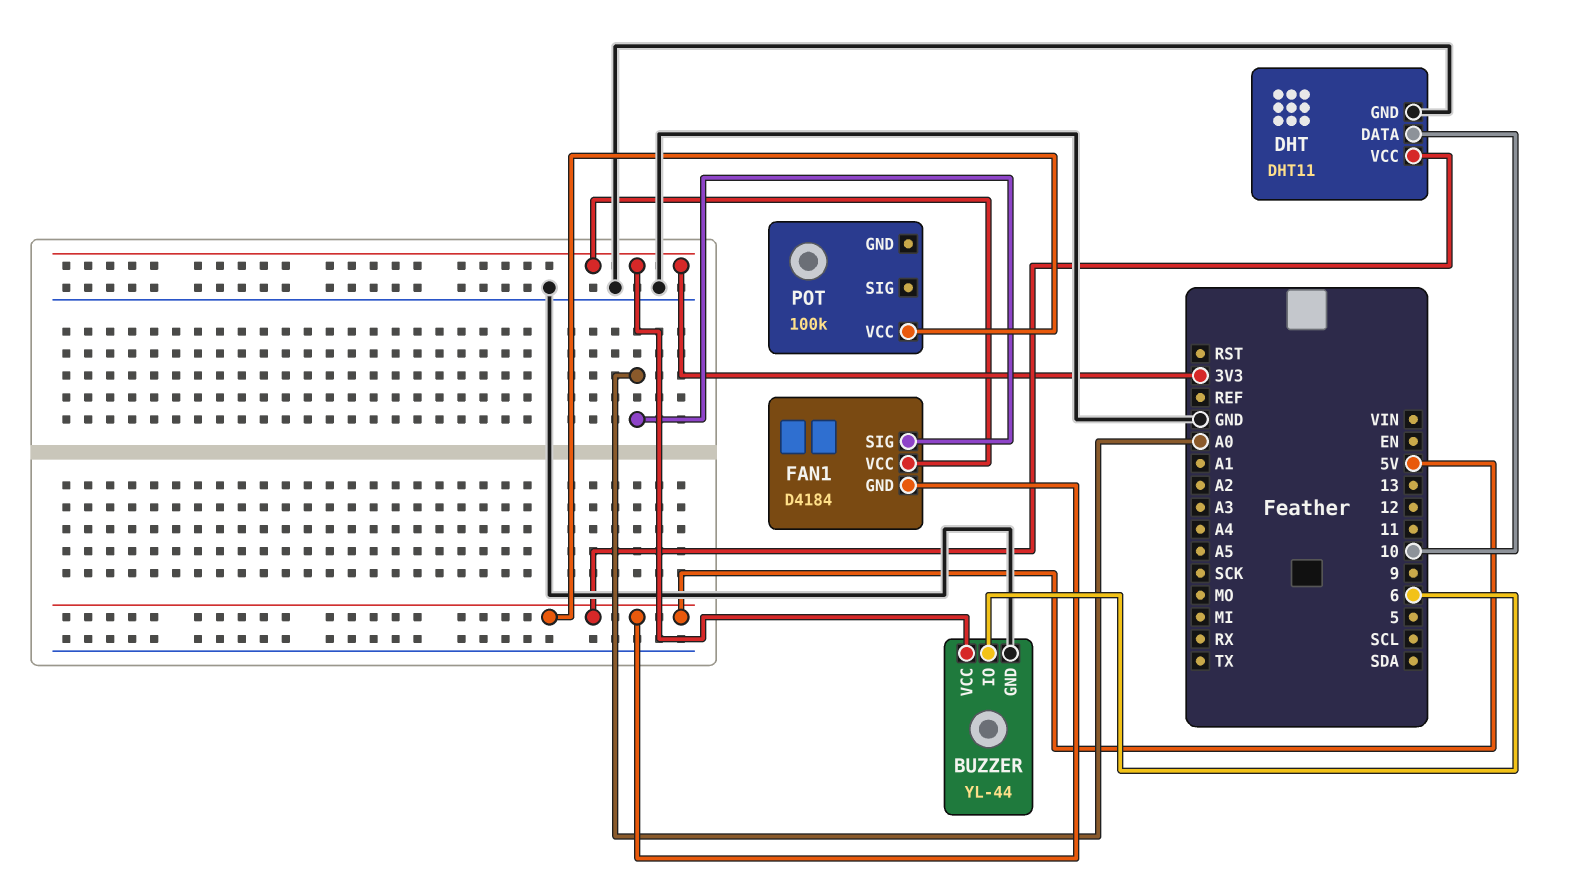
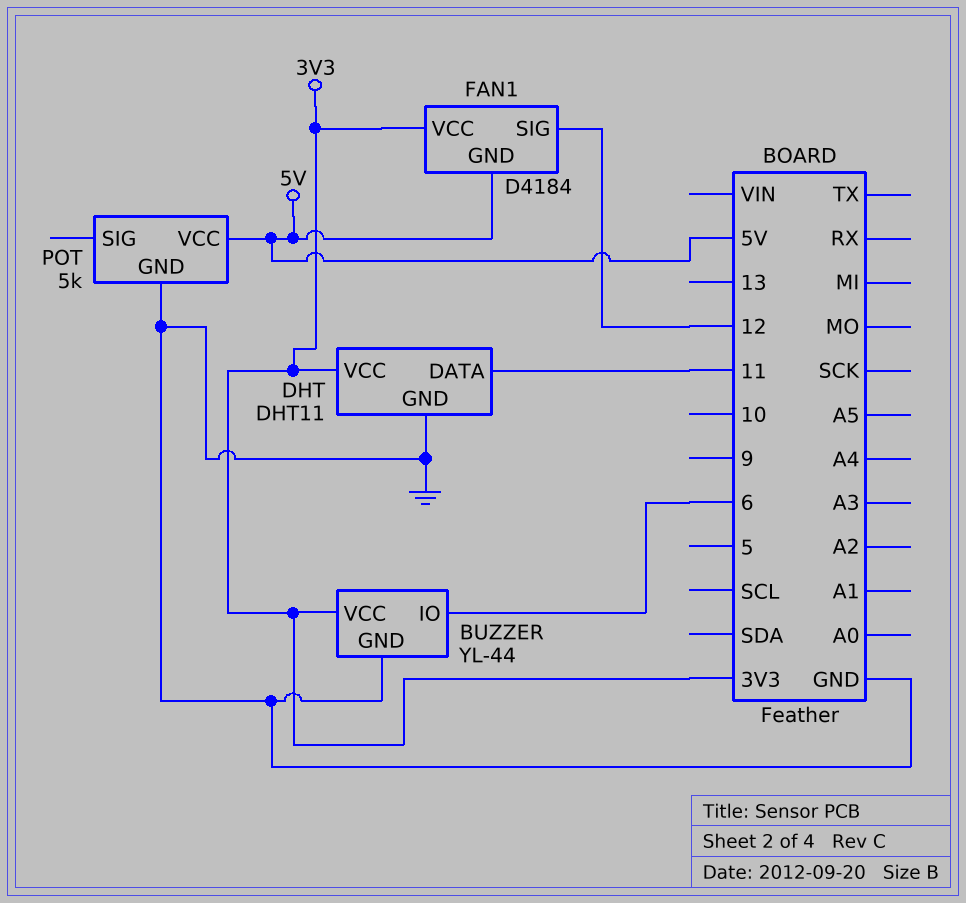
DHT pin DATA: 10 -> 11
DHT pin VCC: 5V -> 3V3
FAN1 pin SIG: A0 -> 12
POT: 100k -> 5k
POT pin GND: none -> GND

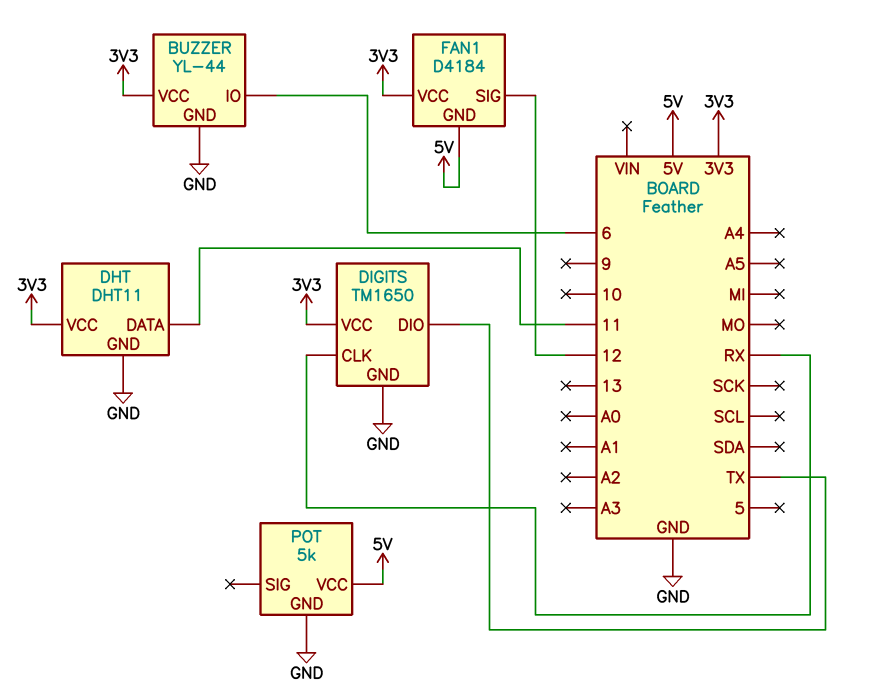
DIGITS: none -> TM1650
DIGITS pin CLK: none -> RX
DIGITS pin DIO: none -> TX
DIGITS pin GND: none -> GND
DIGITS pin VCC: none -> 3V3

